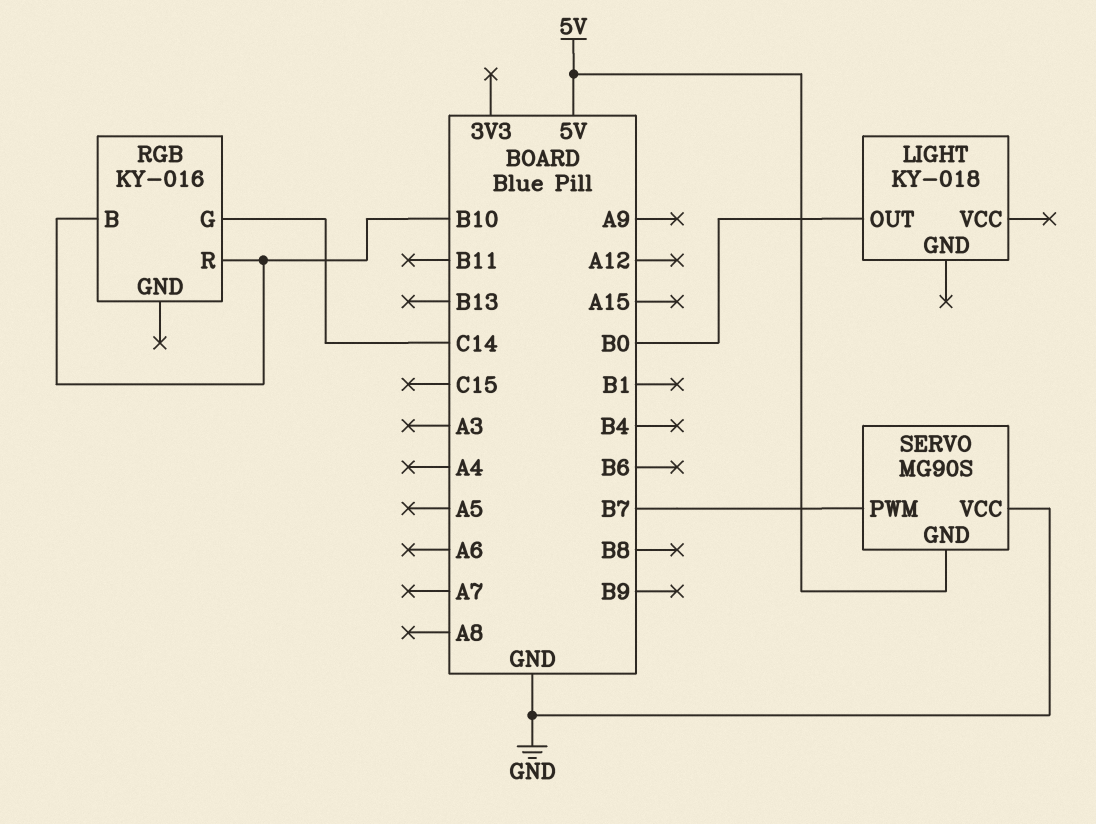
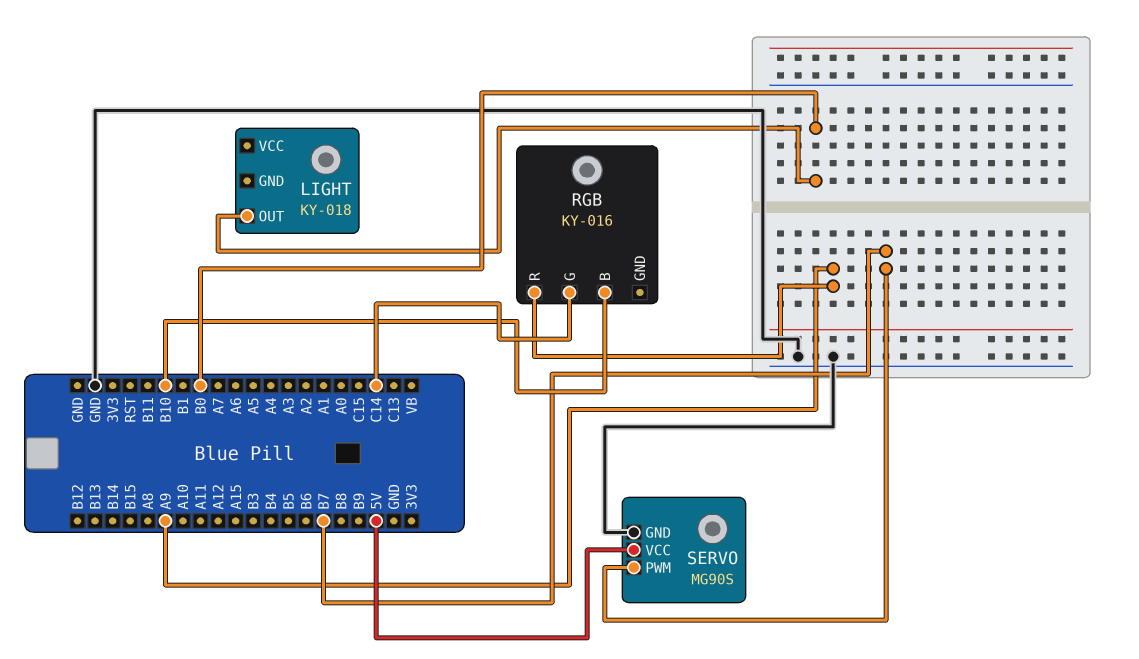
RGB pin R: B10 -> A9
SERVO pin GND: 5V -> GND
SERVO pin VCC: GND -> 5V

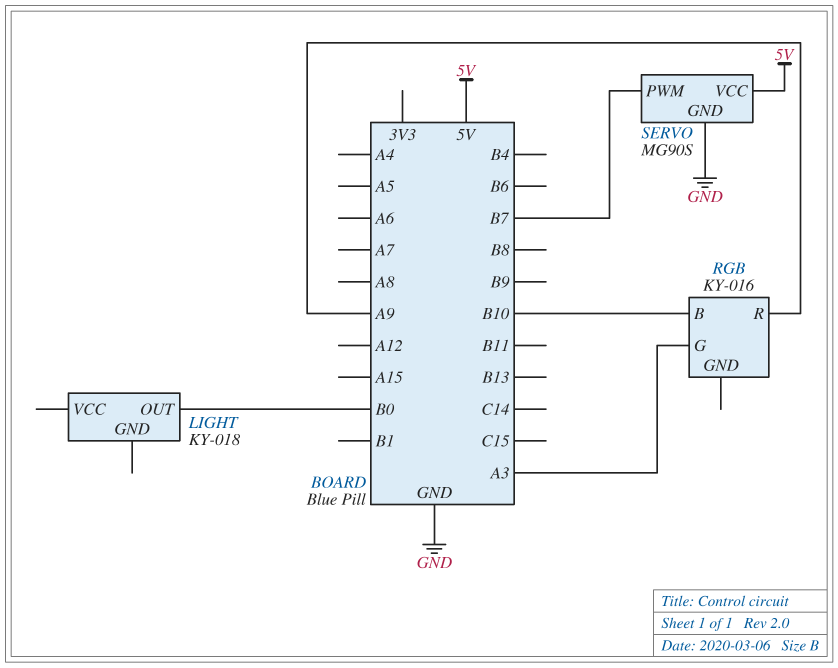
RGB pin G: C14 -> A3

